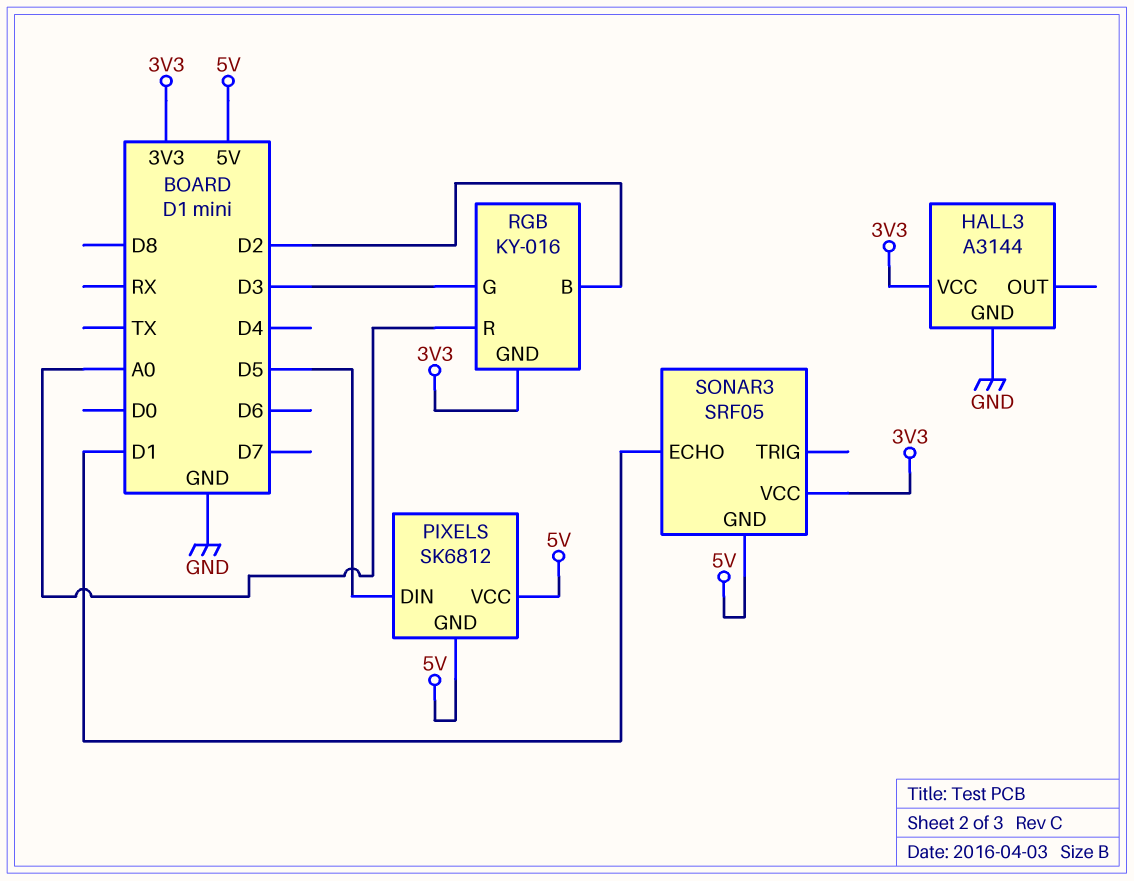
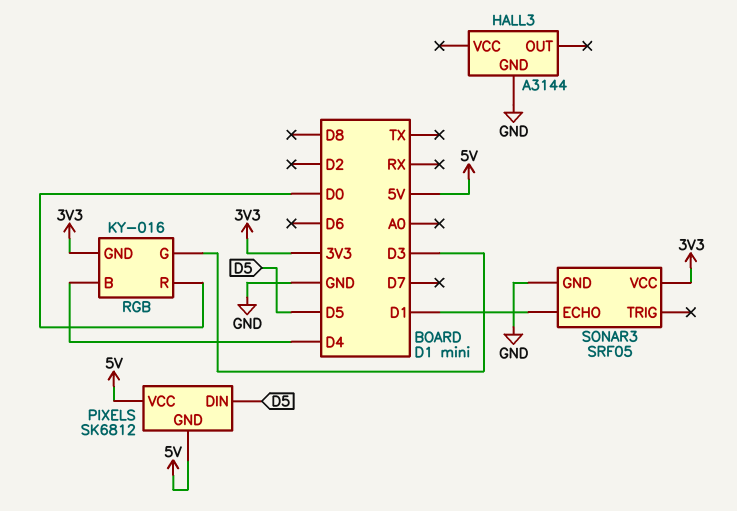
HALL3 pin VCC: 3V3 -> none
RGB pin B: D2 -> D4
RGB pin R: A0 -> D0
SONAR3 pin GND: 5V -> GND

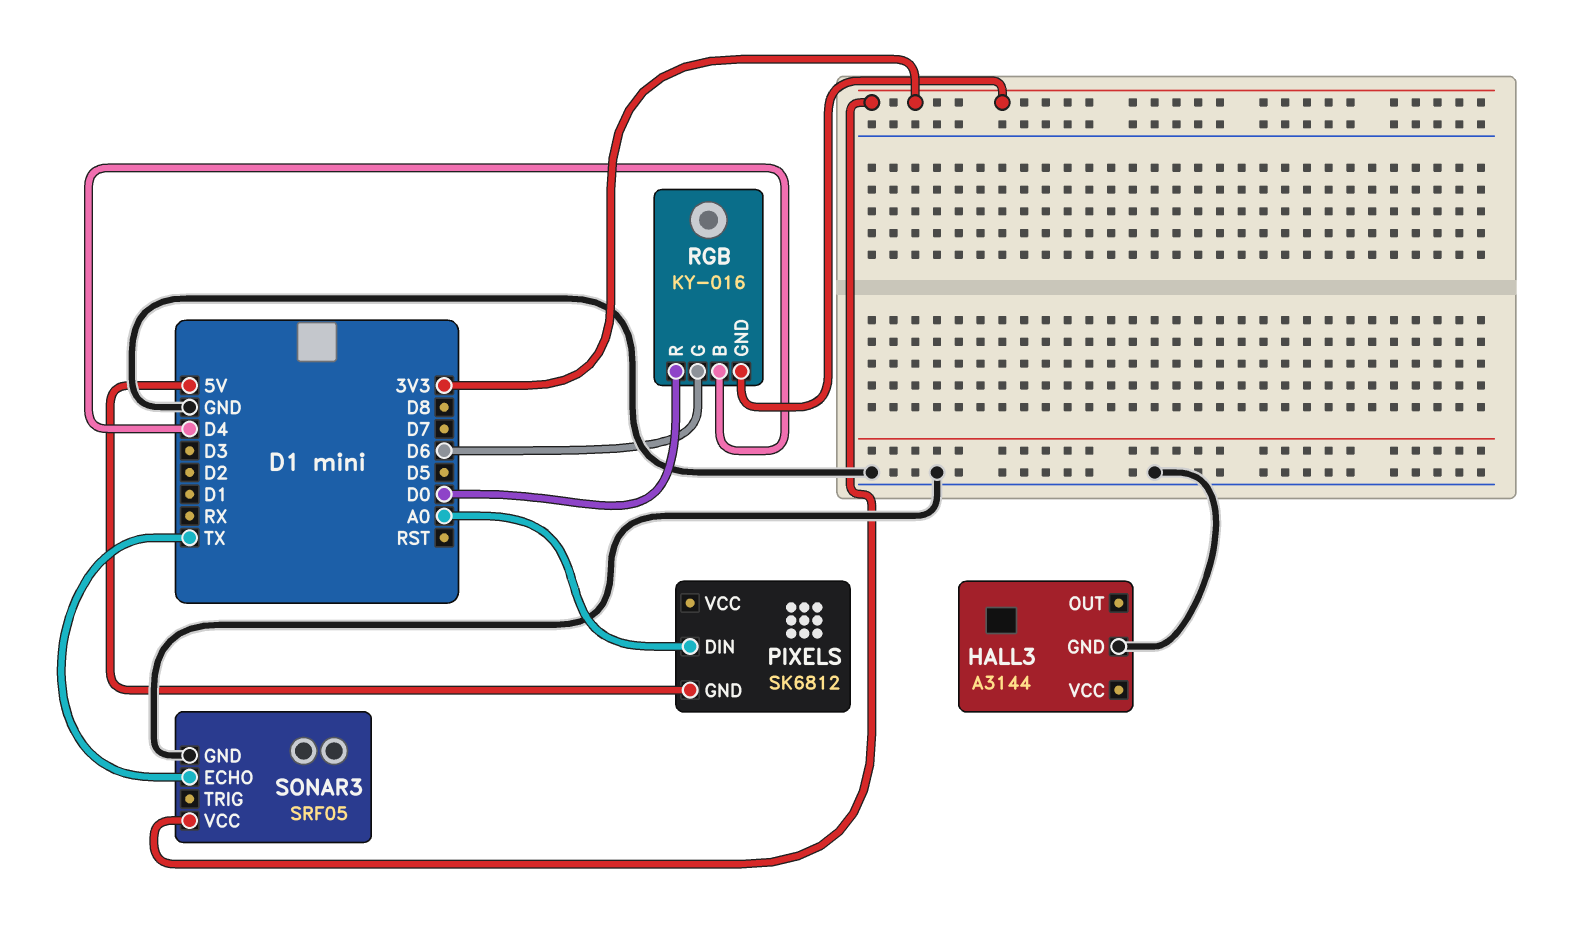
PIXELS pin DIN: D5 -> A0
PIXELS pin VCC: 5V -> none
RGB pin G: D3 -> D6
SONAR3 pin ECHO: D1 -> TX

